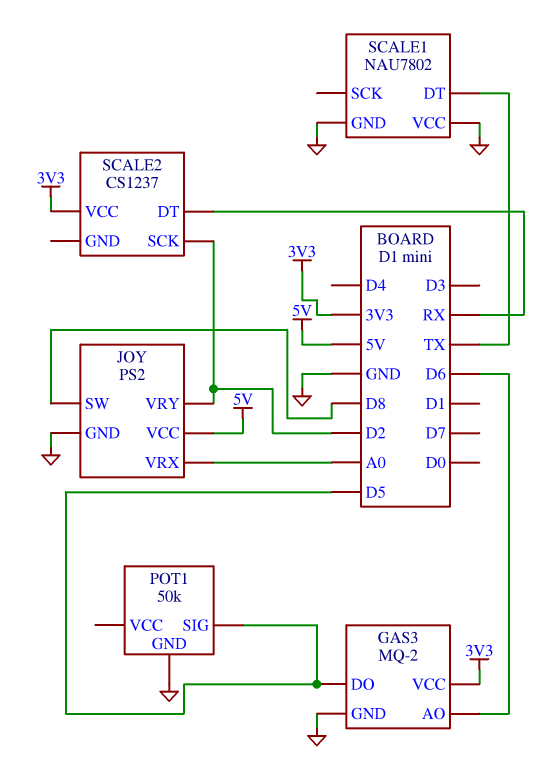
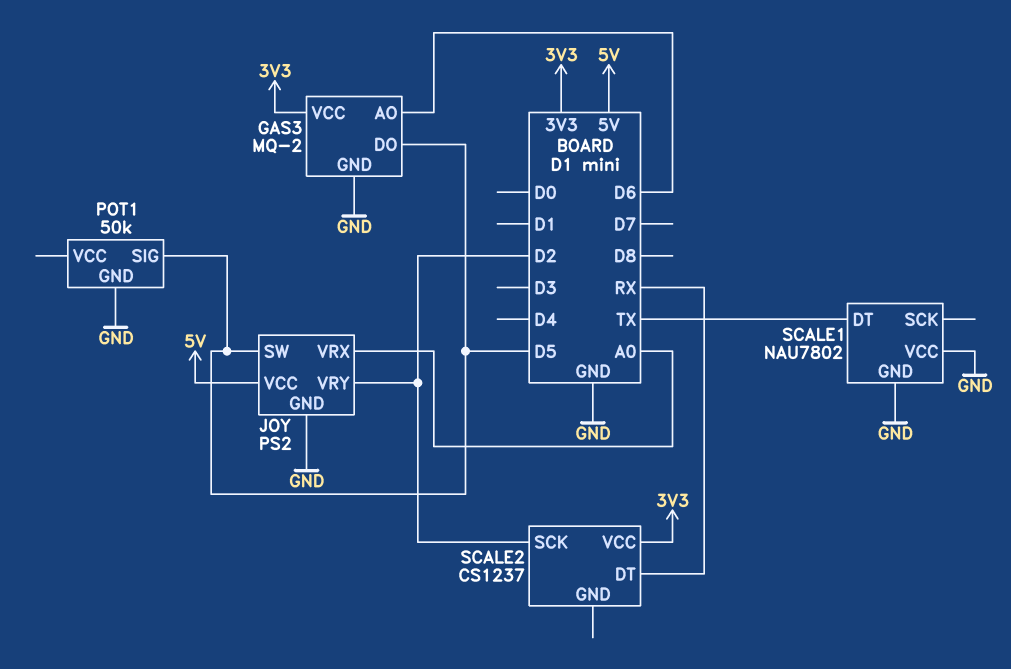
JOY pin SW: D8 -> D5

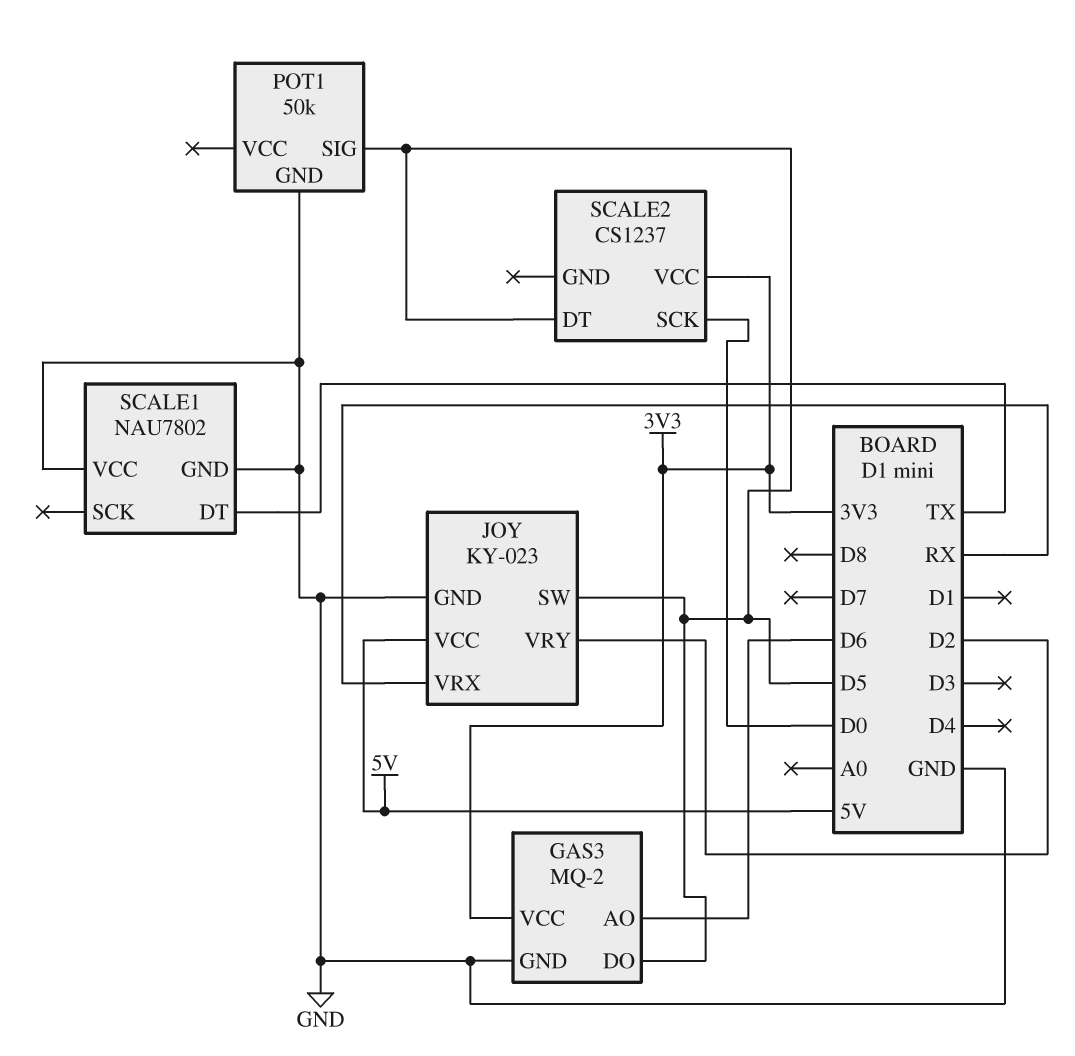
JOY: PS2 -> KY-023
JOY pin VRX: A0 -> RX
SCALE2 pin DT: RX -> D5
SCALE2 pin SCK: D2 -> D0

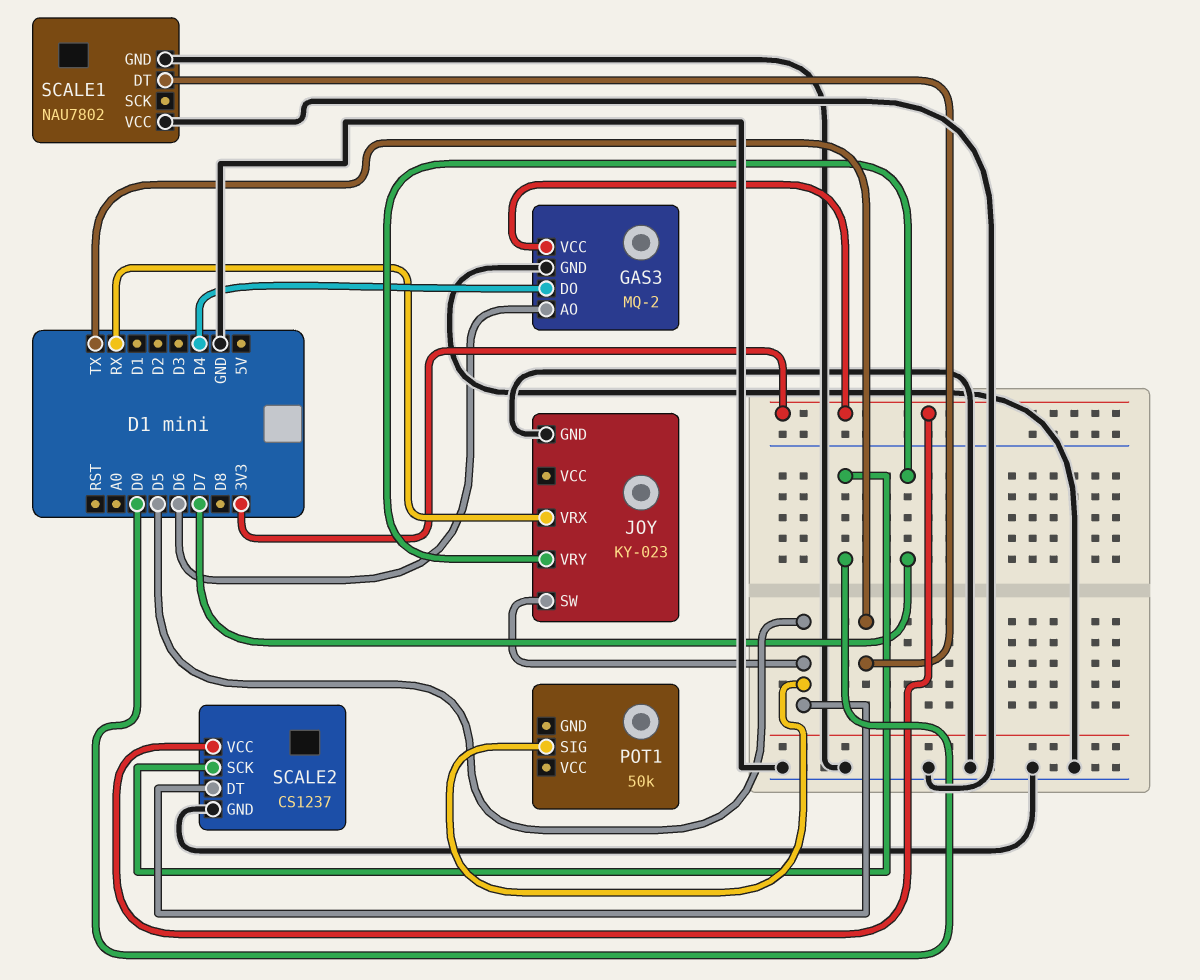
GAS3 pin DO: D5 -> D4
JOY pin VCC: 5V -> none
JOY pin VRY: D2 -> D7
POT1 pin GND: GND -> none
SCALE2 pin GND: none -> GND

